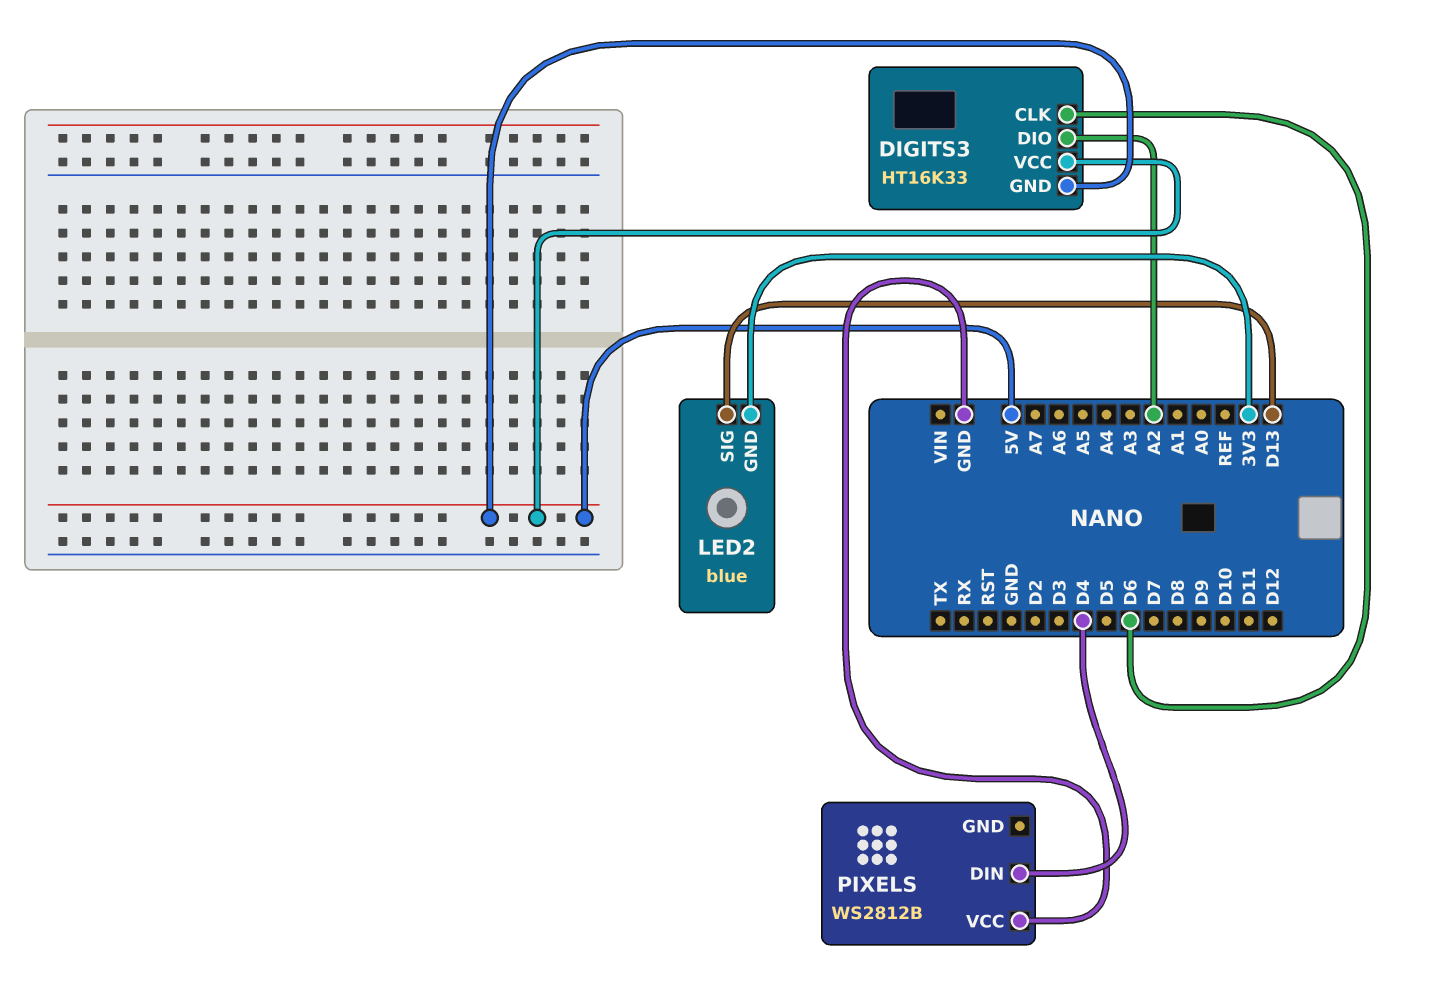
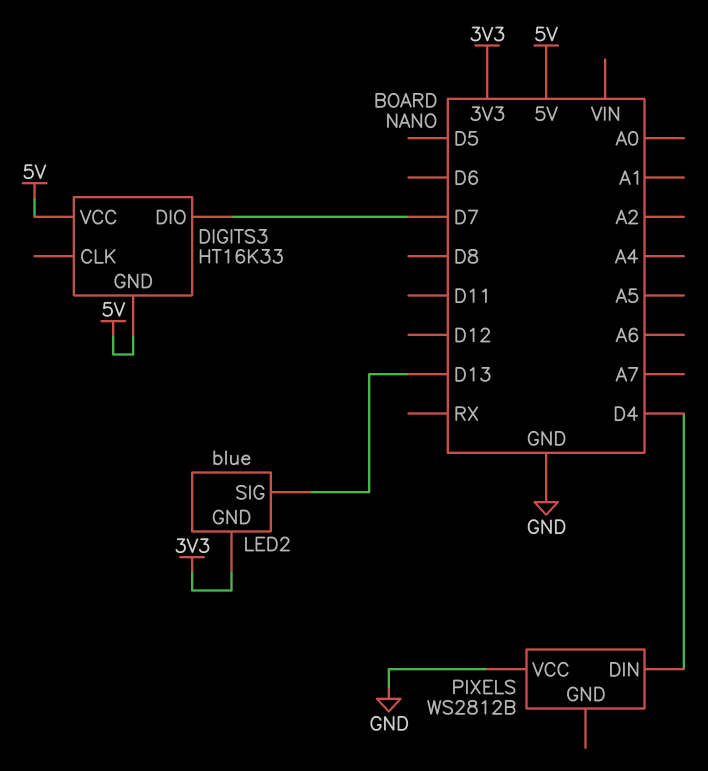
DIGITS3 pin CLK: D6 -> none
DIGITS3 pin DIO: A2 -> D7

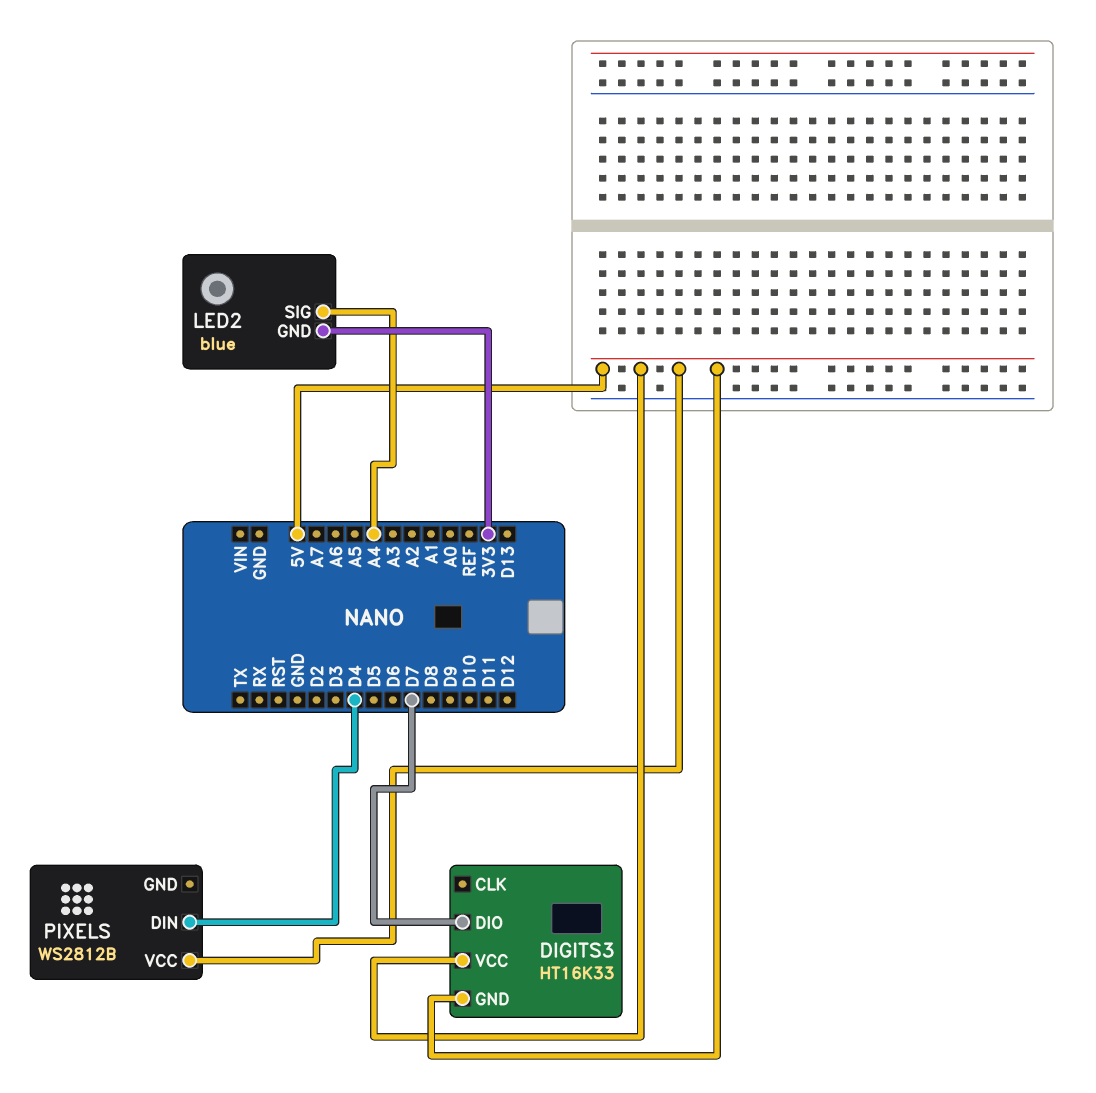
LED2 pin SIG: D13 -> A4
PIXELS pin VCC: GND -> 5V

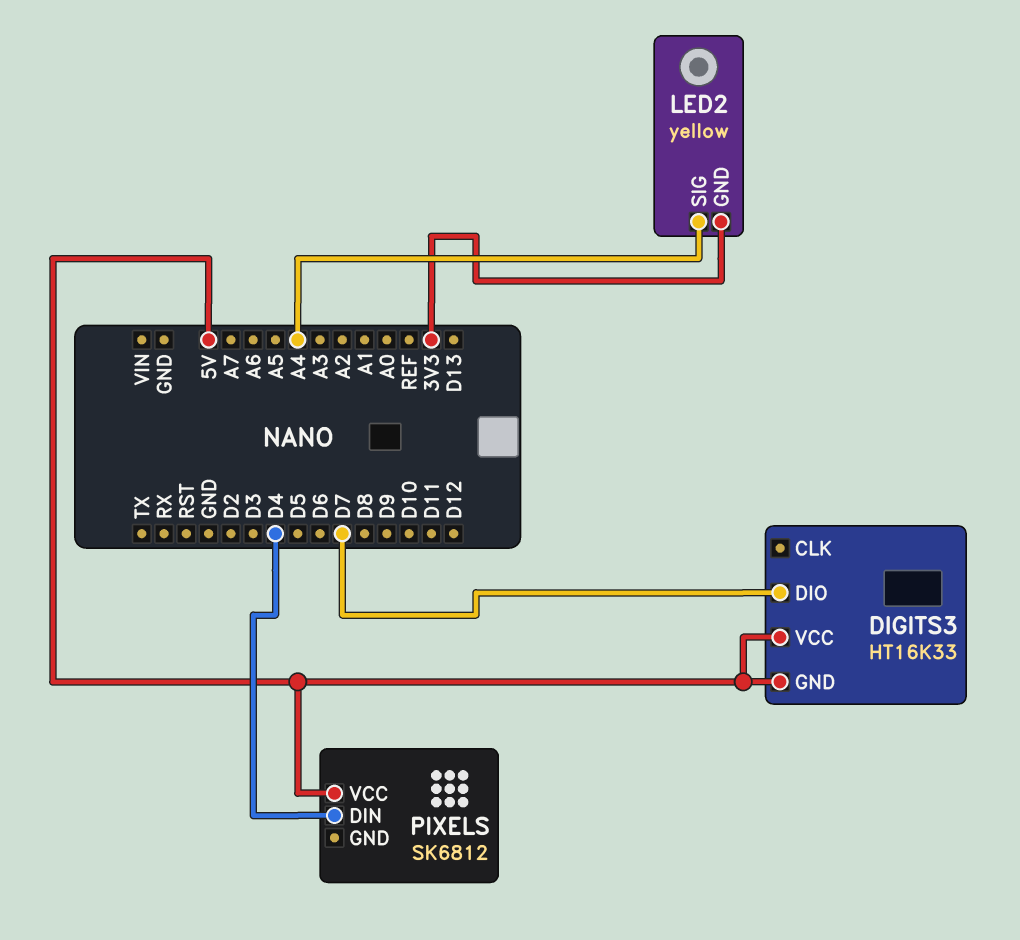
LED2: blue -> yellow
PIXELS: WS2812B -> SK6812

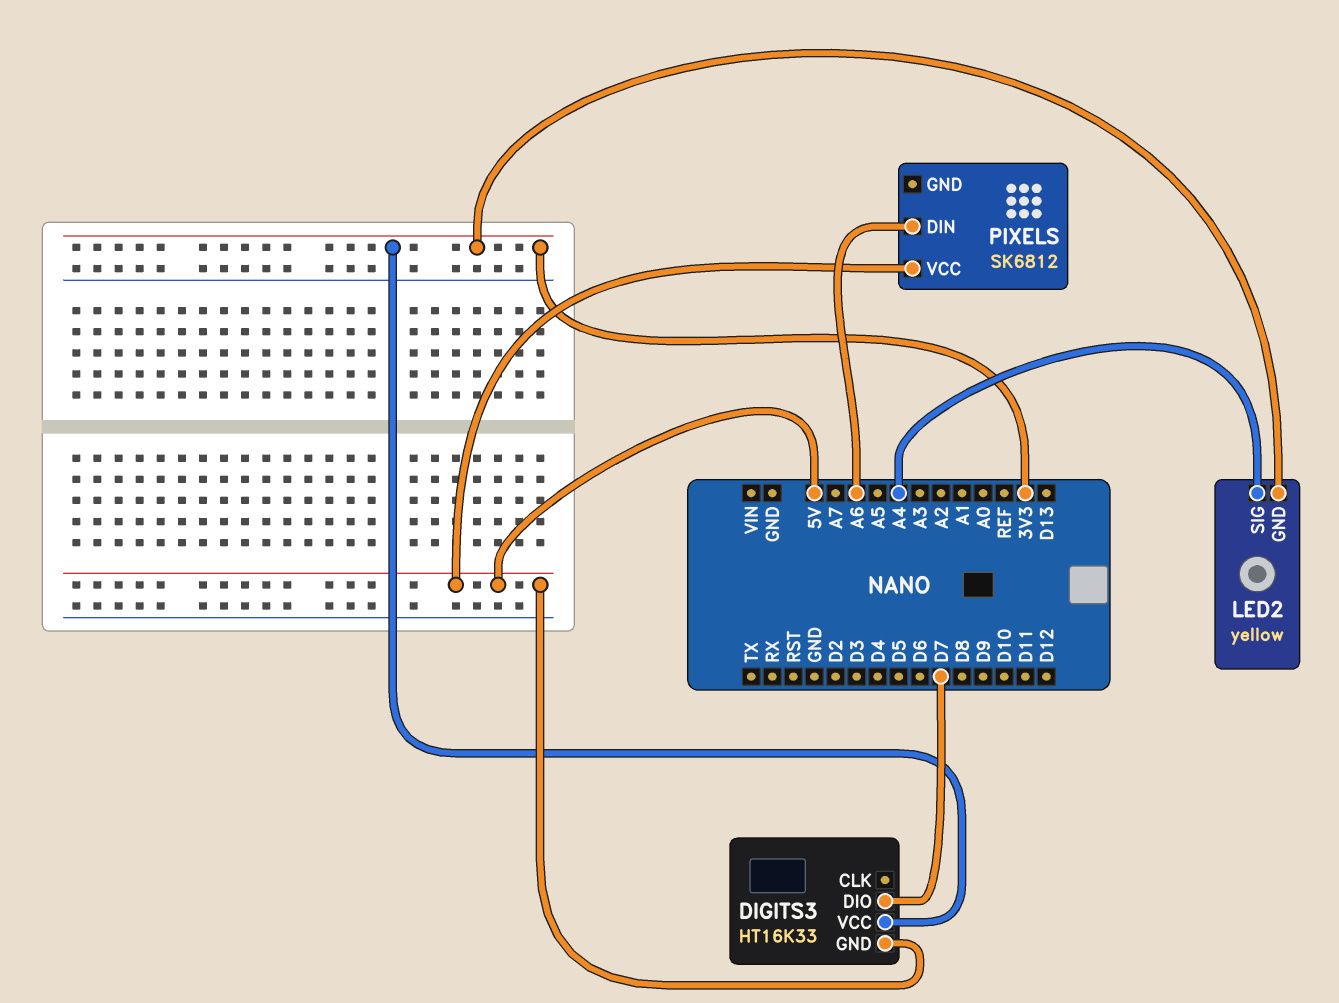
DIGITS3 pin VCC: 5V -> 3V3
PIXELS pin DIN: D4 -> A6

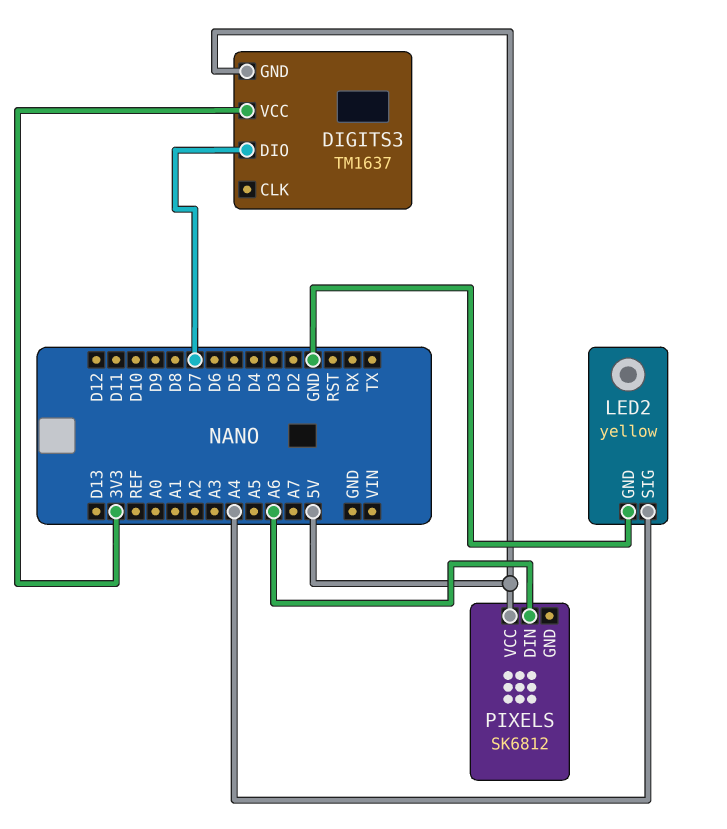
DIGITS3: HT16K33 -> TM1637
LED2 pin GND: 3V3 -> GND

